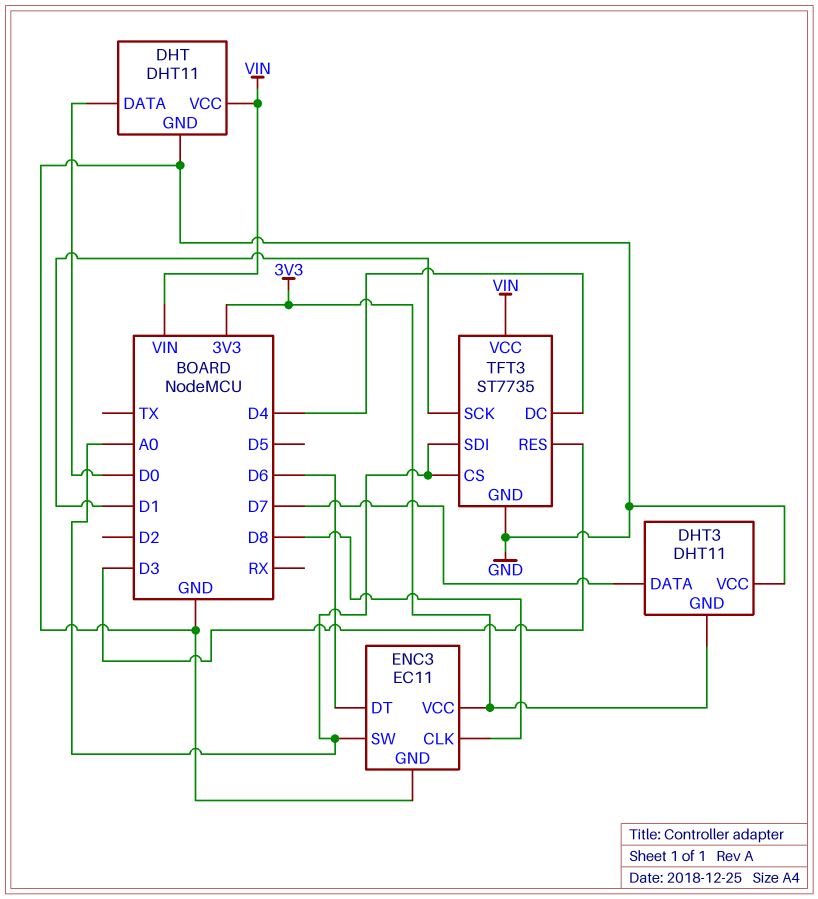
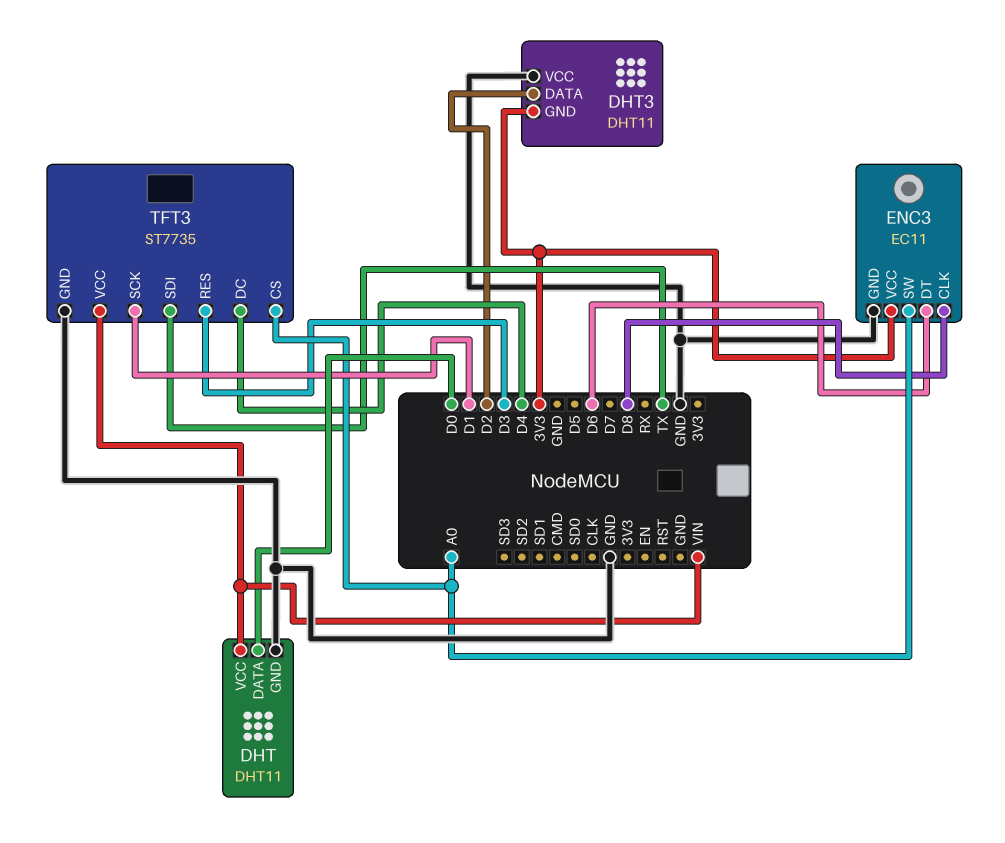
DHT3 pin DATA: D7 -> D2
TFT3 pin SDI: A0 -> TX

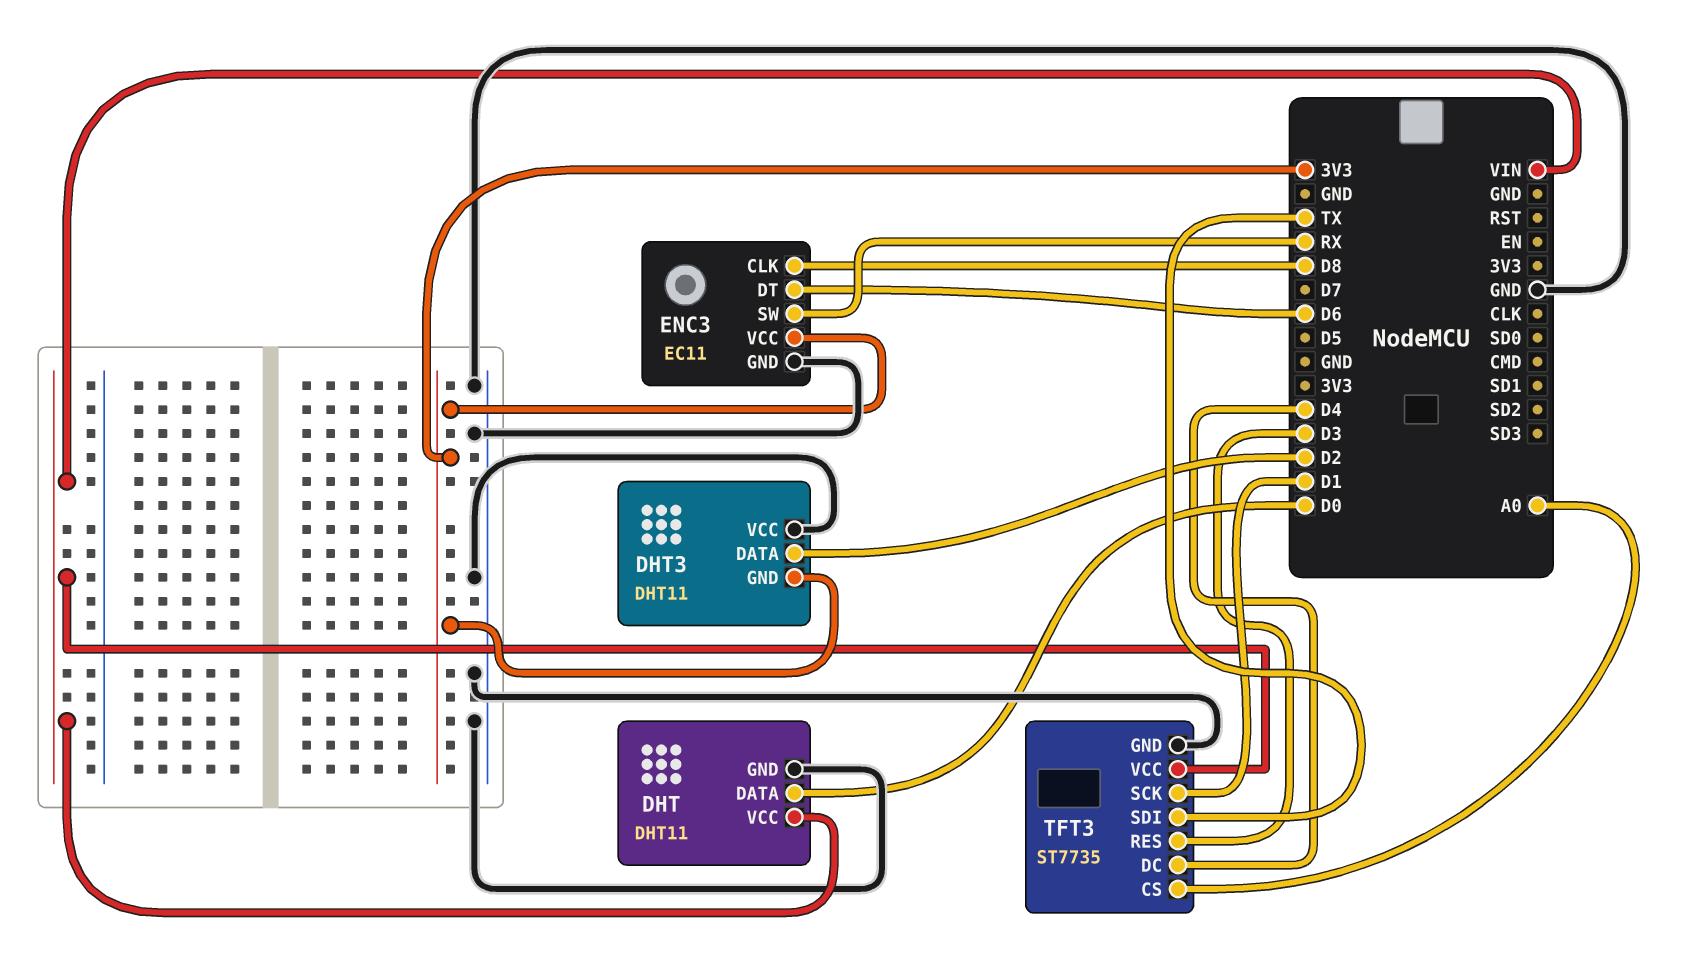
ENC3 pin SW: A0 -> RX

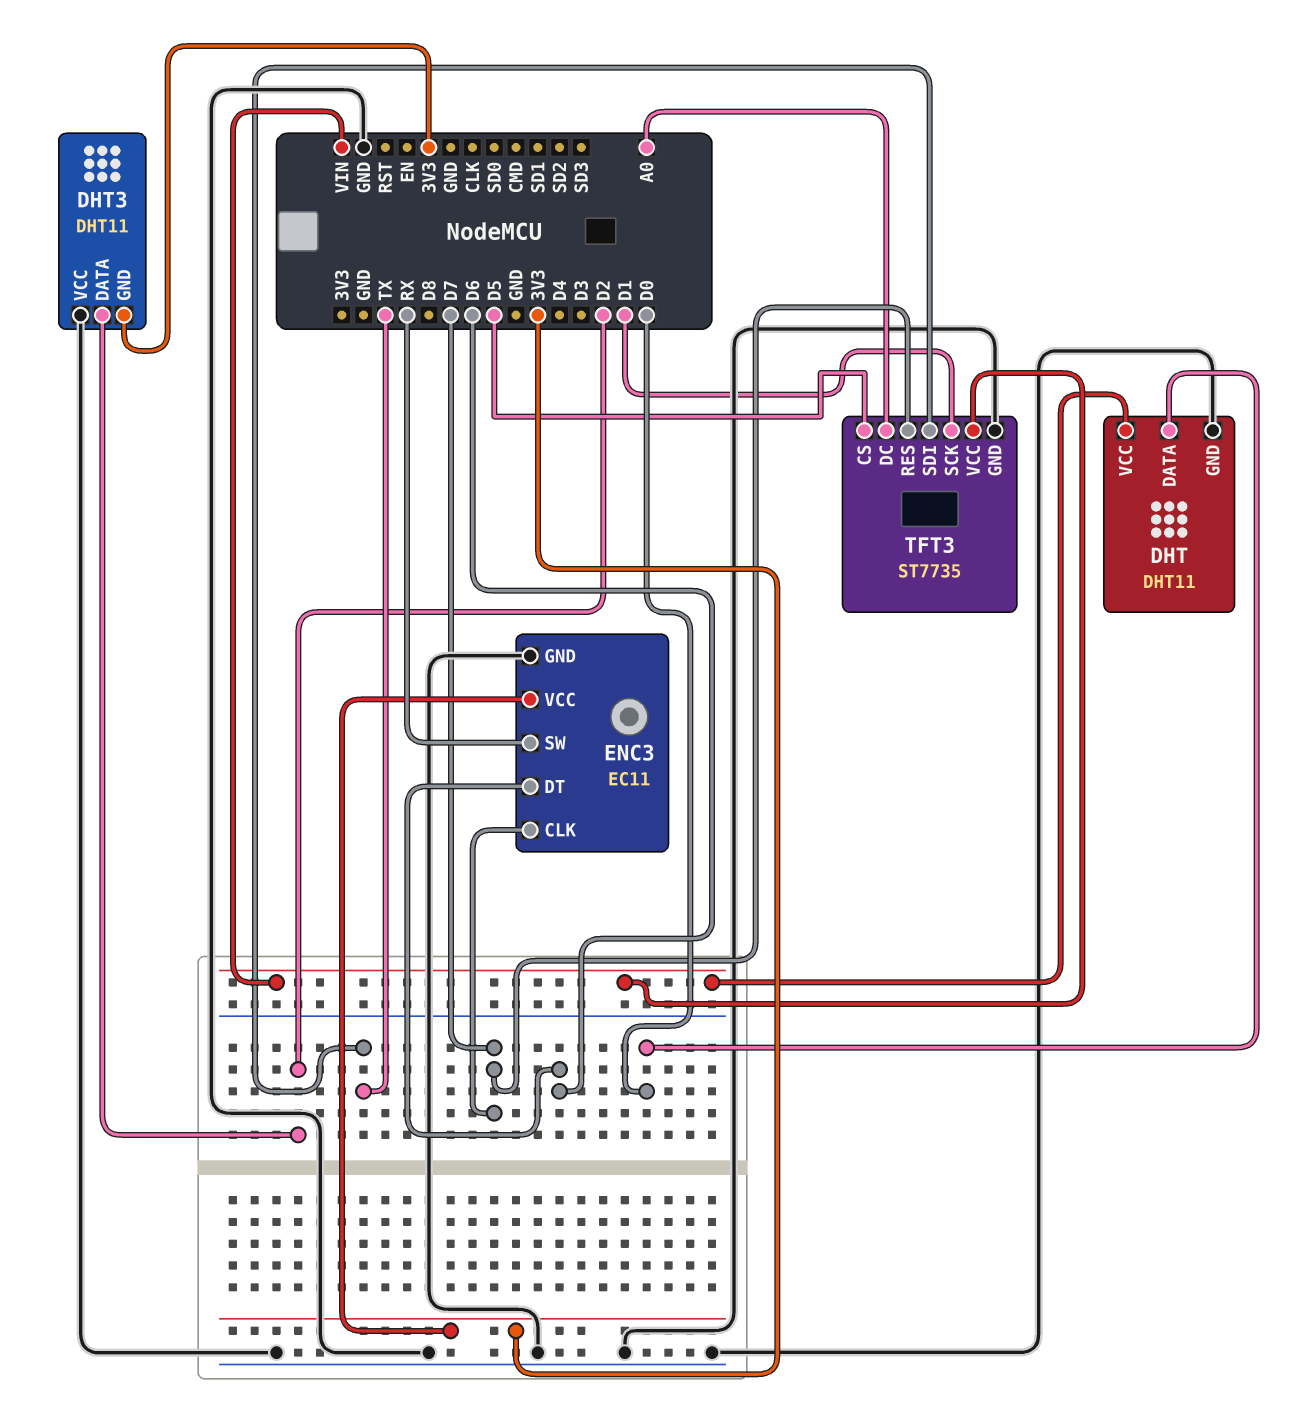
ENC3 pin CLK: D8 -> D7
TFT3 pin CS: A0 -> D5
TFT3 pin DC: D4 -> A0
TFT3 pin RES: D3 -> D7

